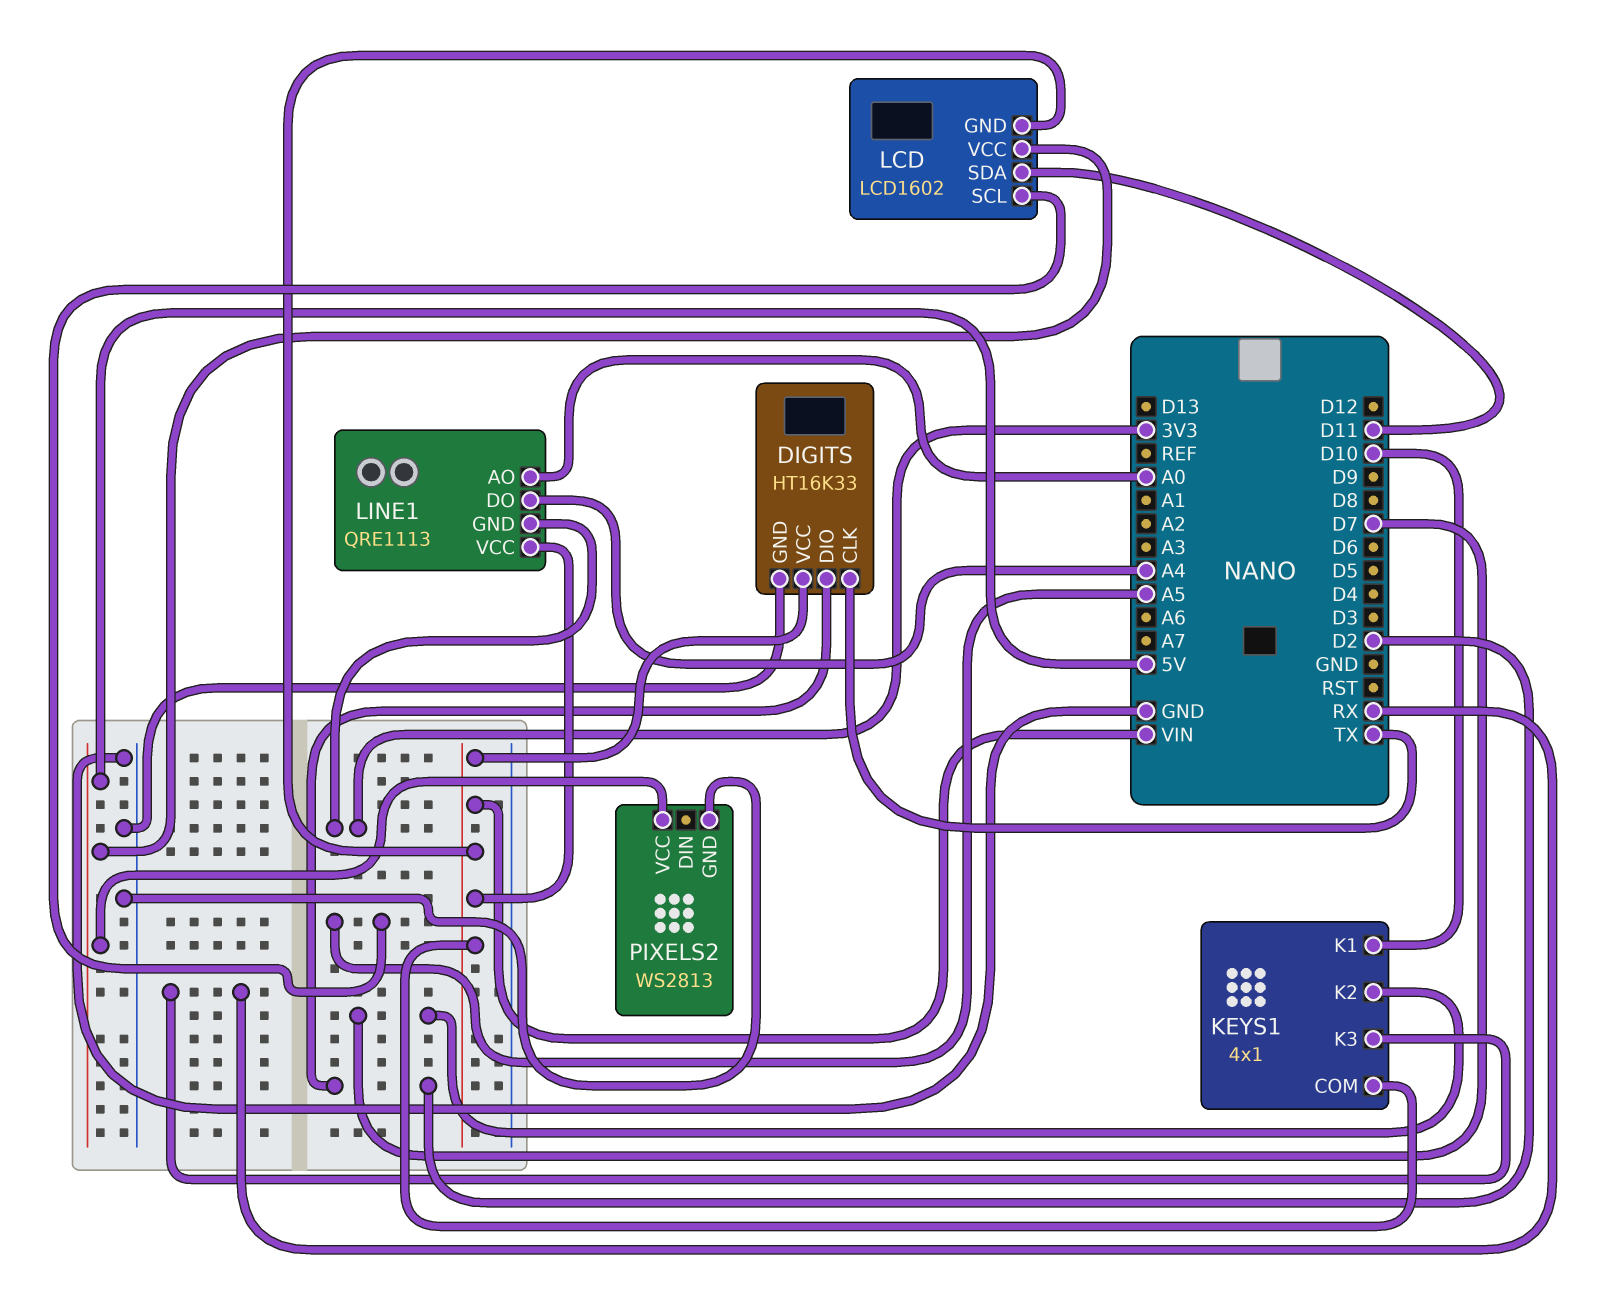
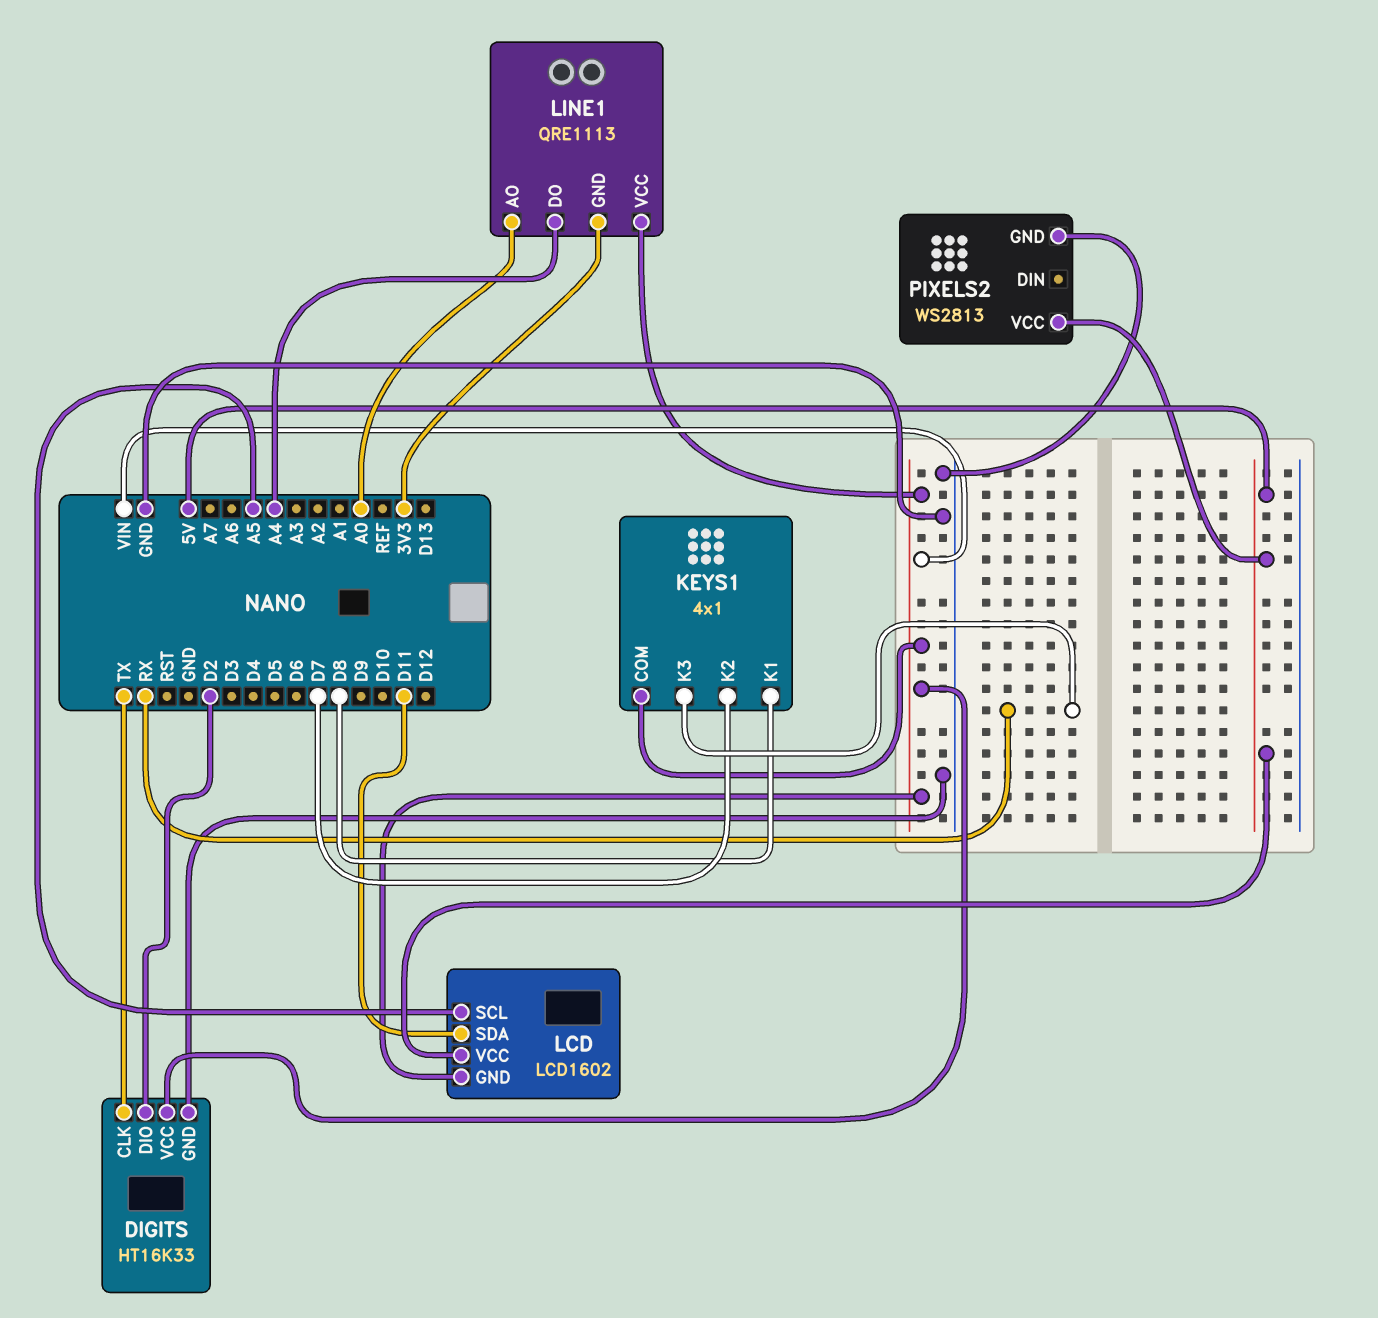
KEYS1 pin K1: D10 -> D8

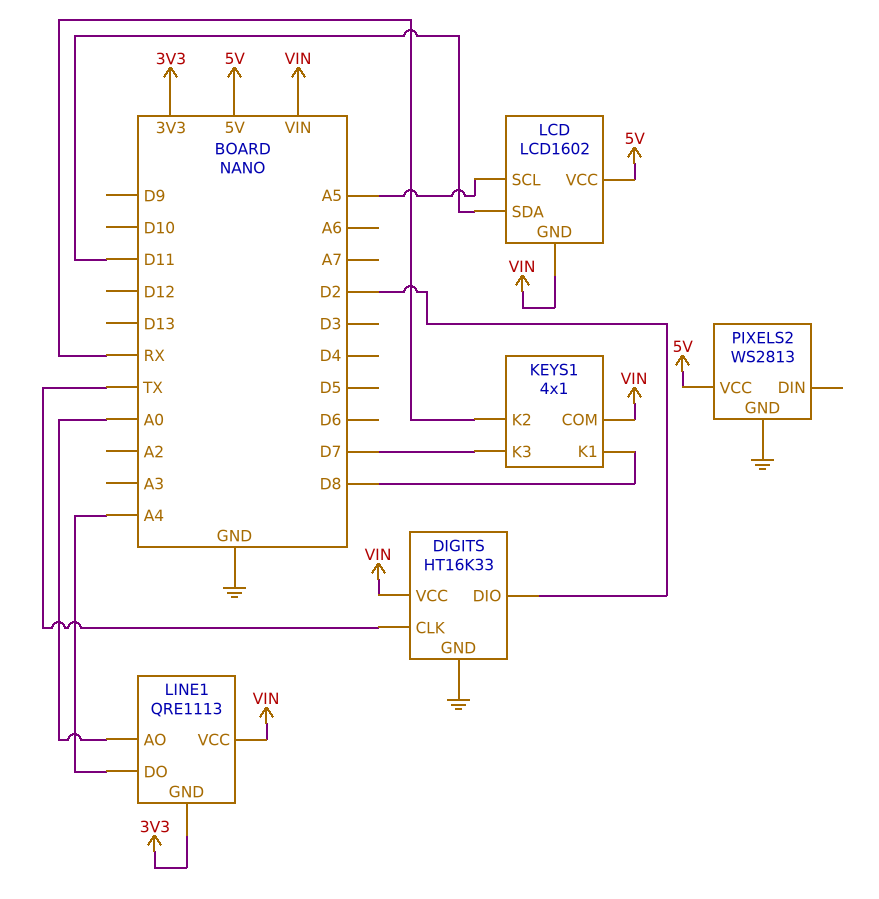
KEYS1 pin K2: D7 -> RX
KEYS1 pin K3: RX -> D7

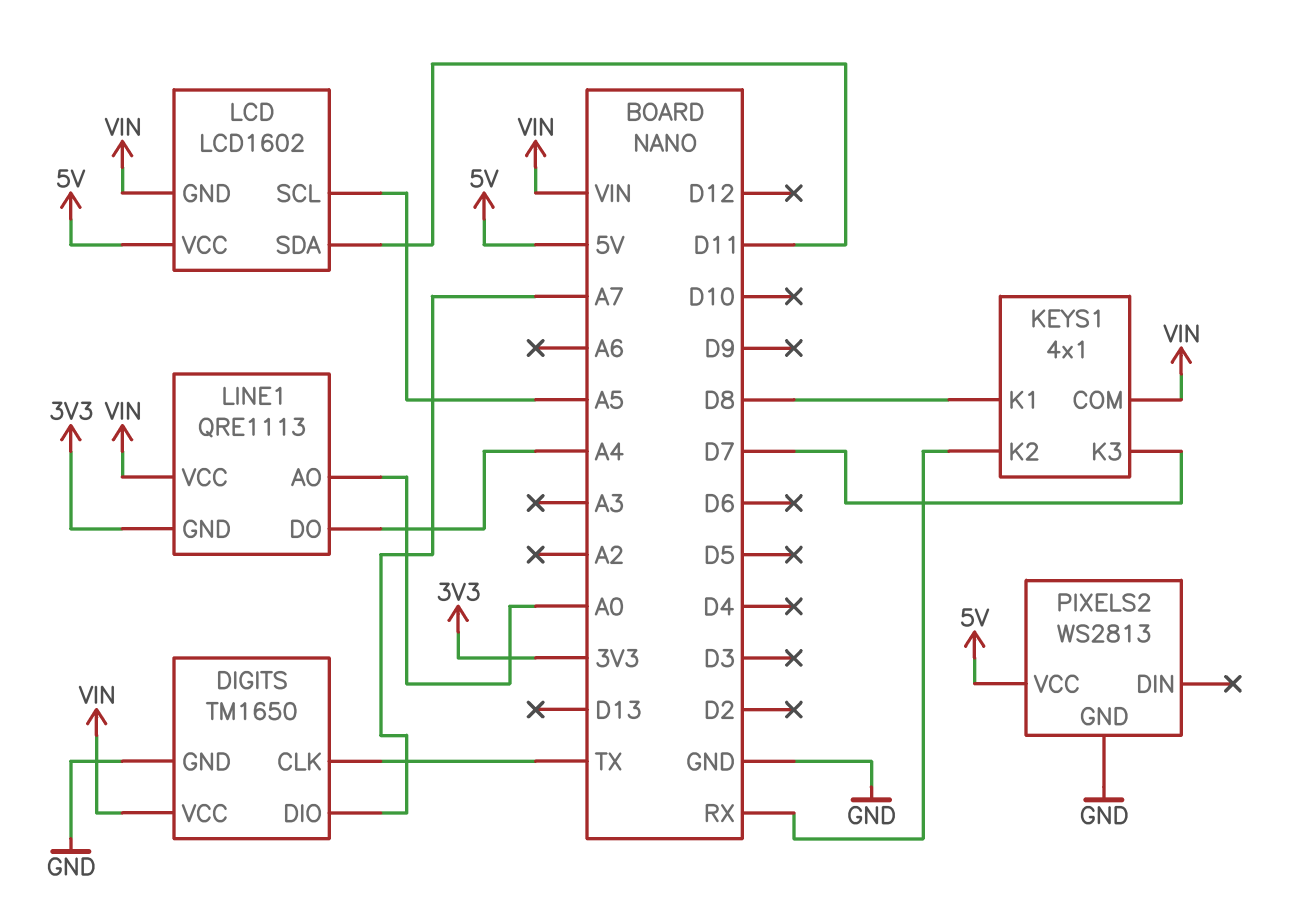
DIGITS: HT16K33 -> TM1650
DIGITS pin DIO: D2 -> A7

